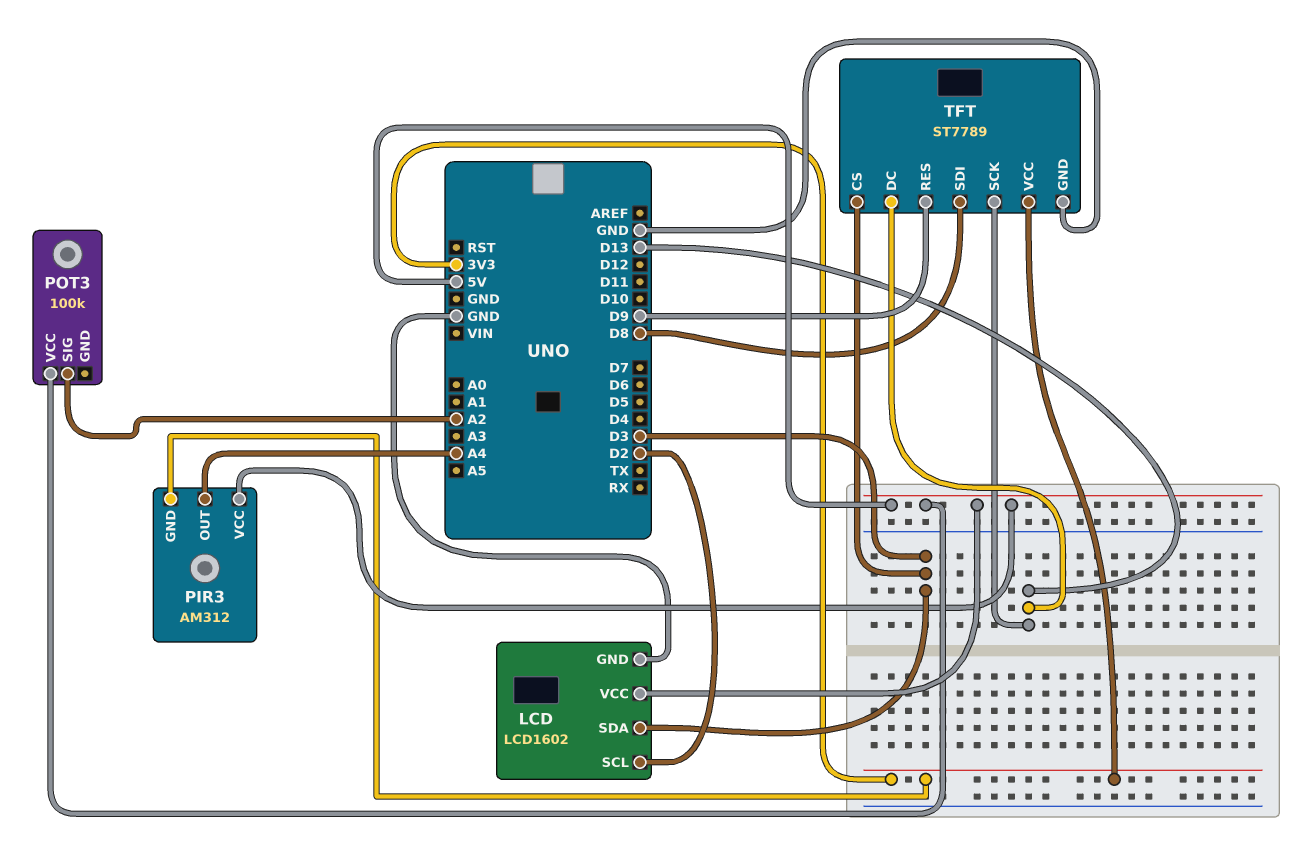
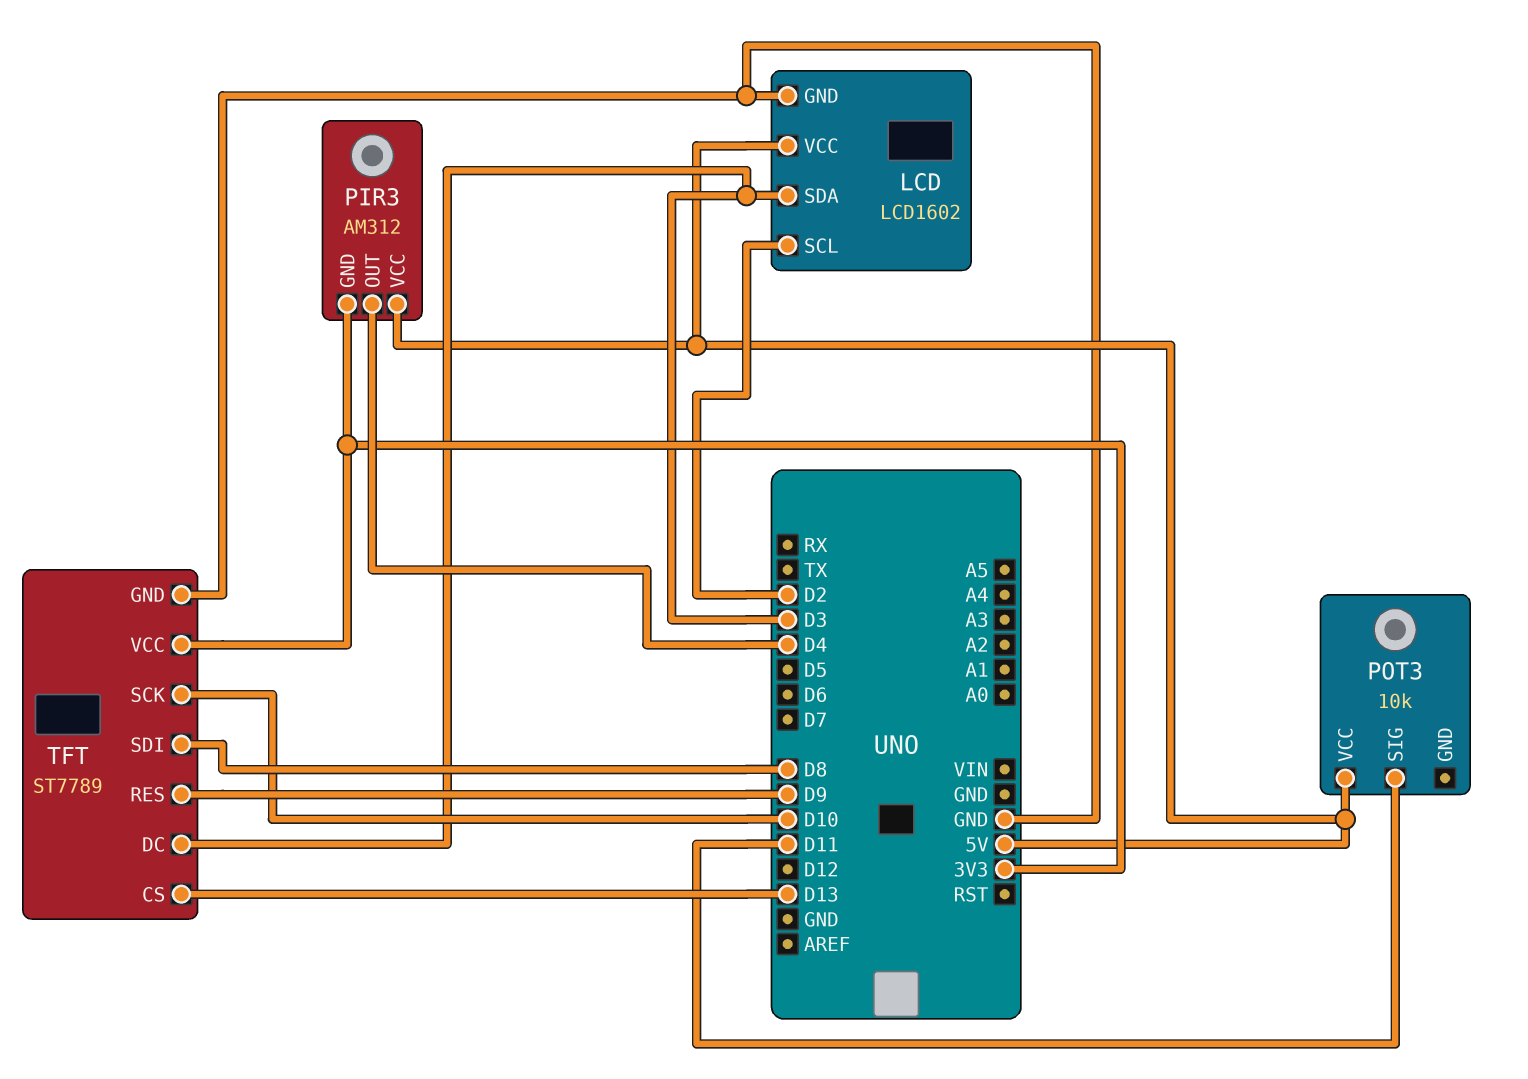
PIR3 pin OUT: A4 -> D4
POT3: 100k -> 10k
POT3 pin SIG: A2 -> D11
TFT pin CS: D3 -> D13
TFT pin DC: D13 -> D3
TFT pin SCK: D13 -> D10

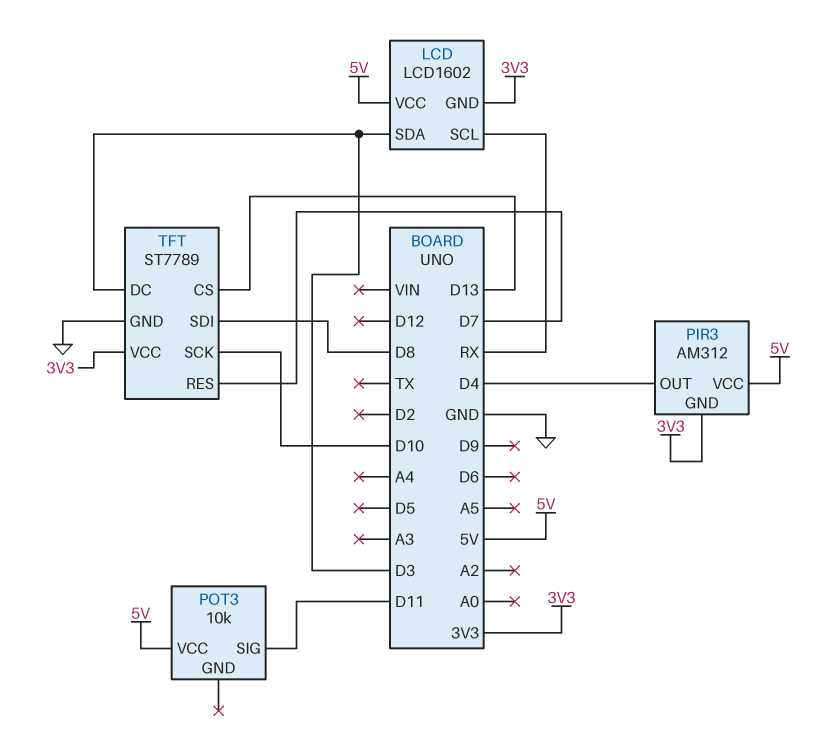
LCD pin GND: GND -> 3V3
LCD pin SCL: D2 -> RX
TFT pin RES: D9 -> D7

